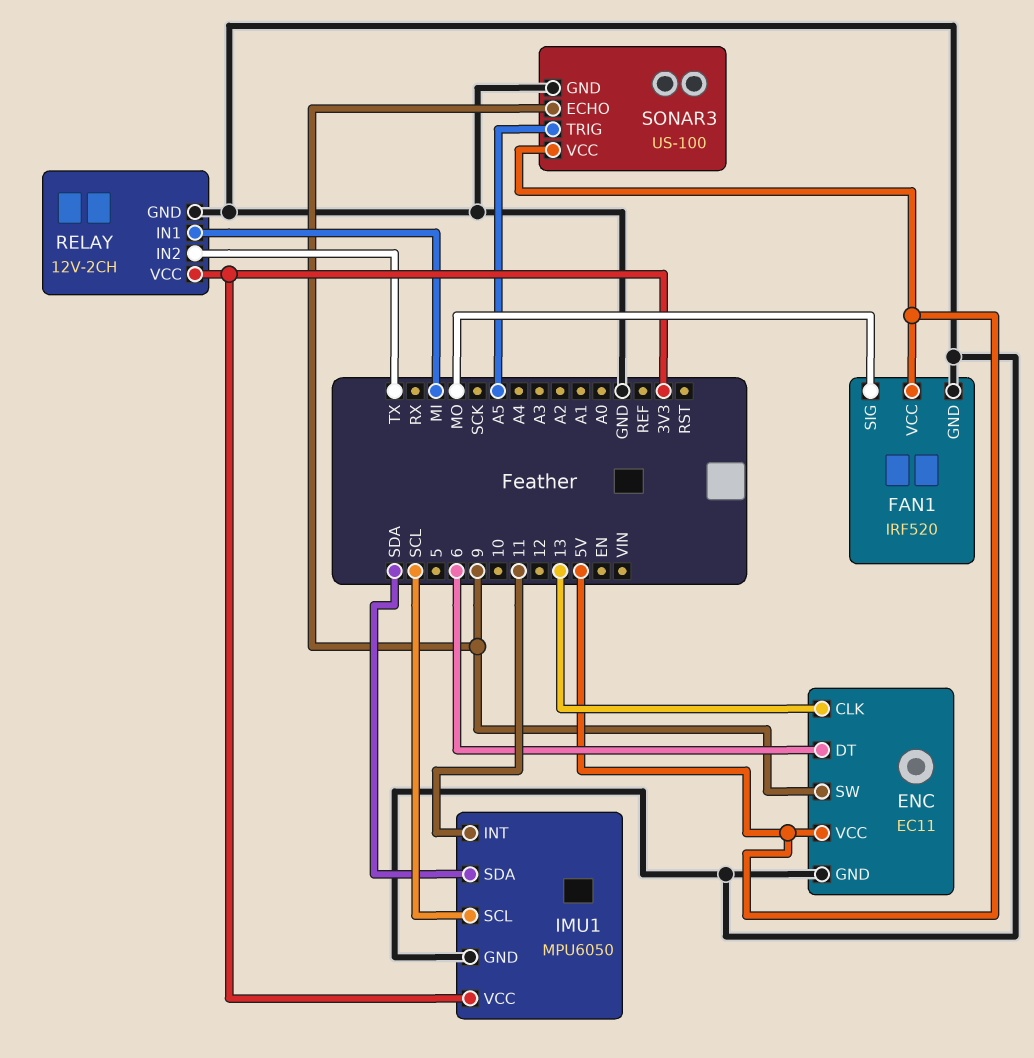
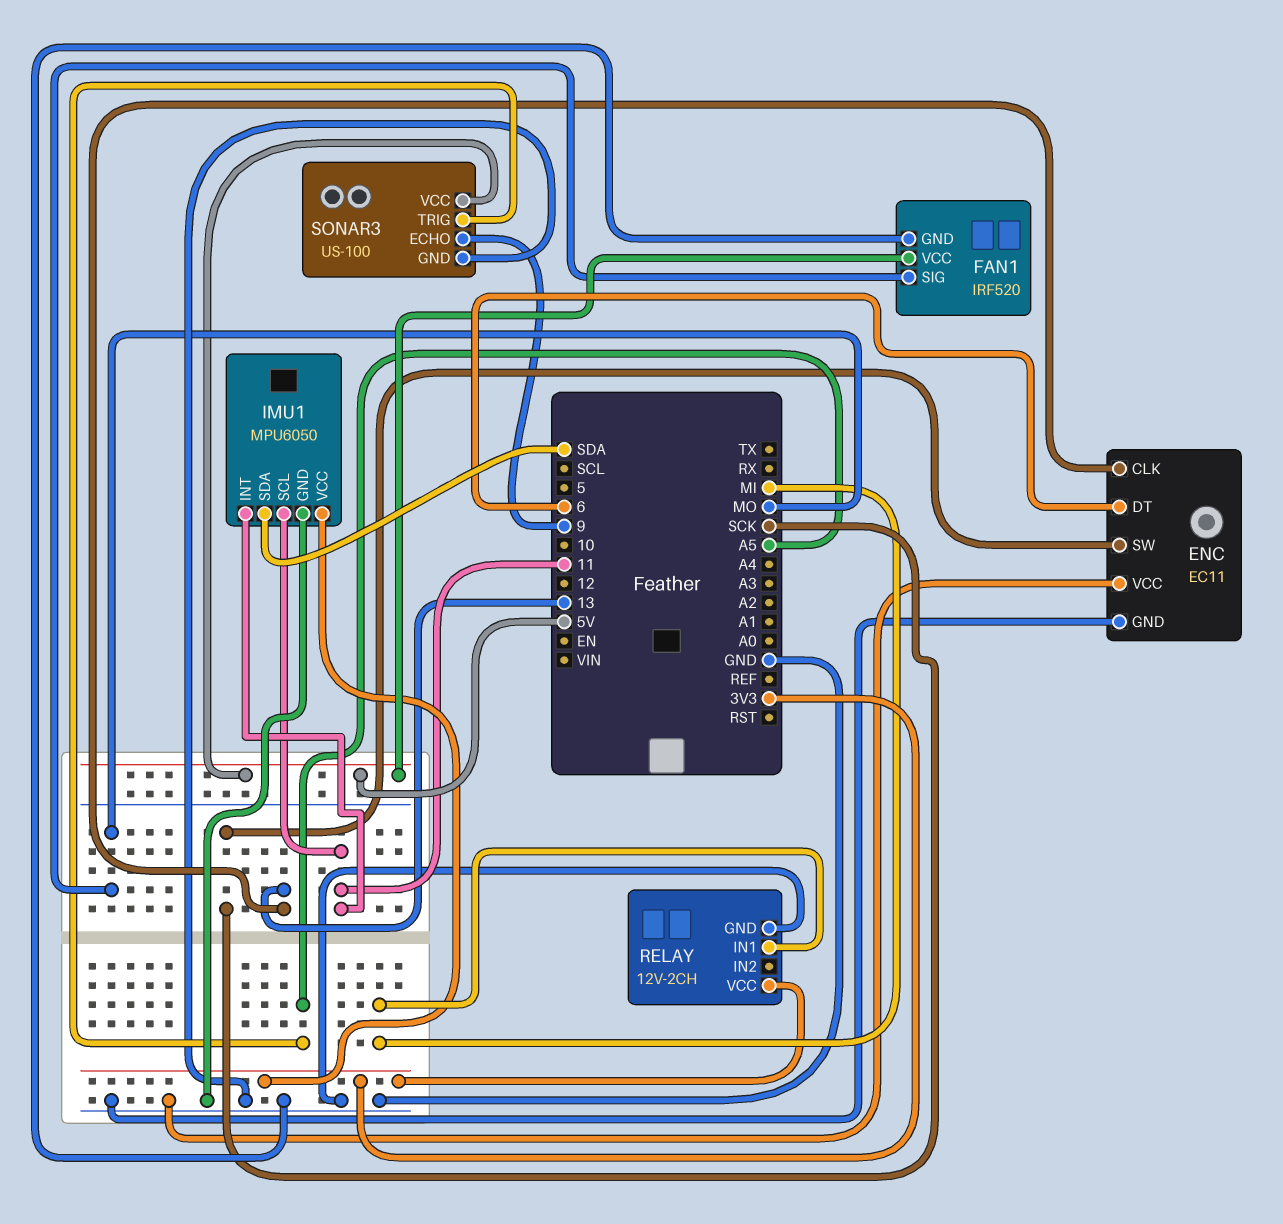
ENC pin SW: 9 -> SCK
ENC pin VCC: 5V -> GND
IMU1 pin SCL: SCL -> 11
RELAY pin IN2: TX -> none

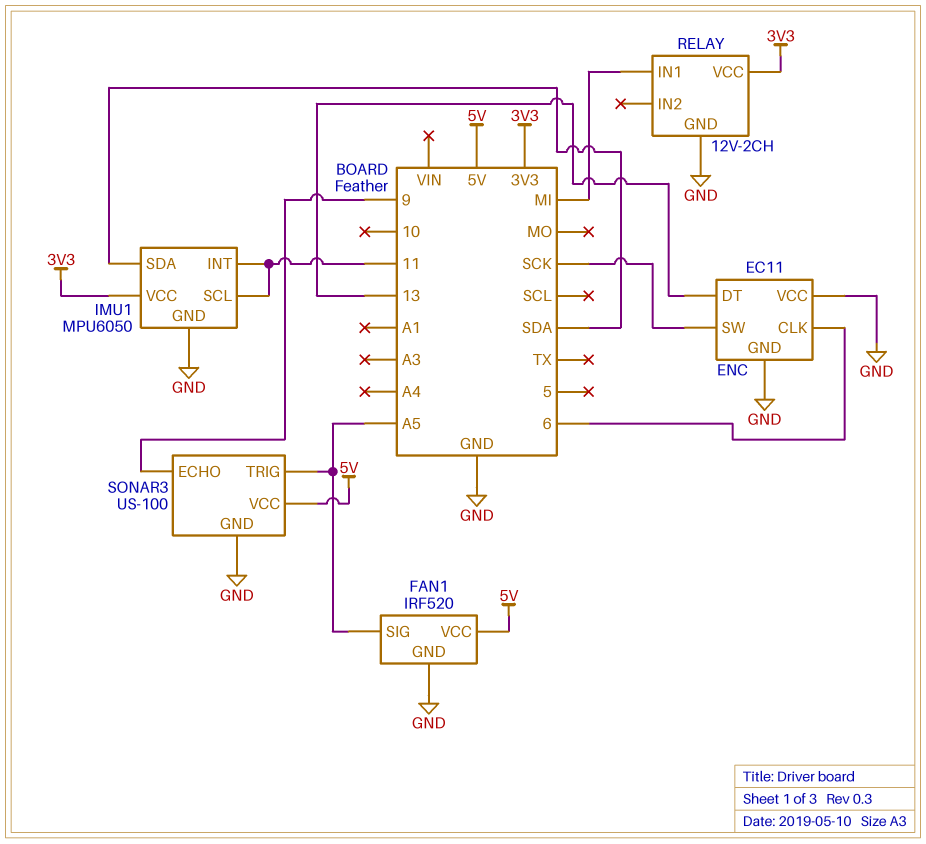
ENC pin CLK: 13 -> 6
ENC pin DT: 6 -> 13
FAN1 pin SIG: MO -> A5

